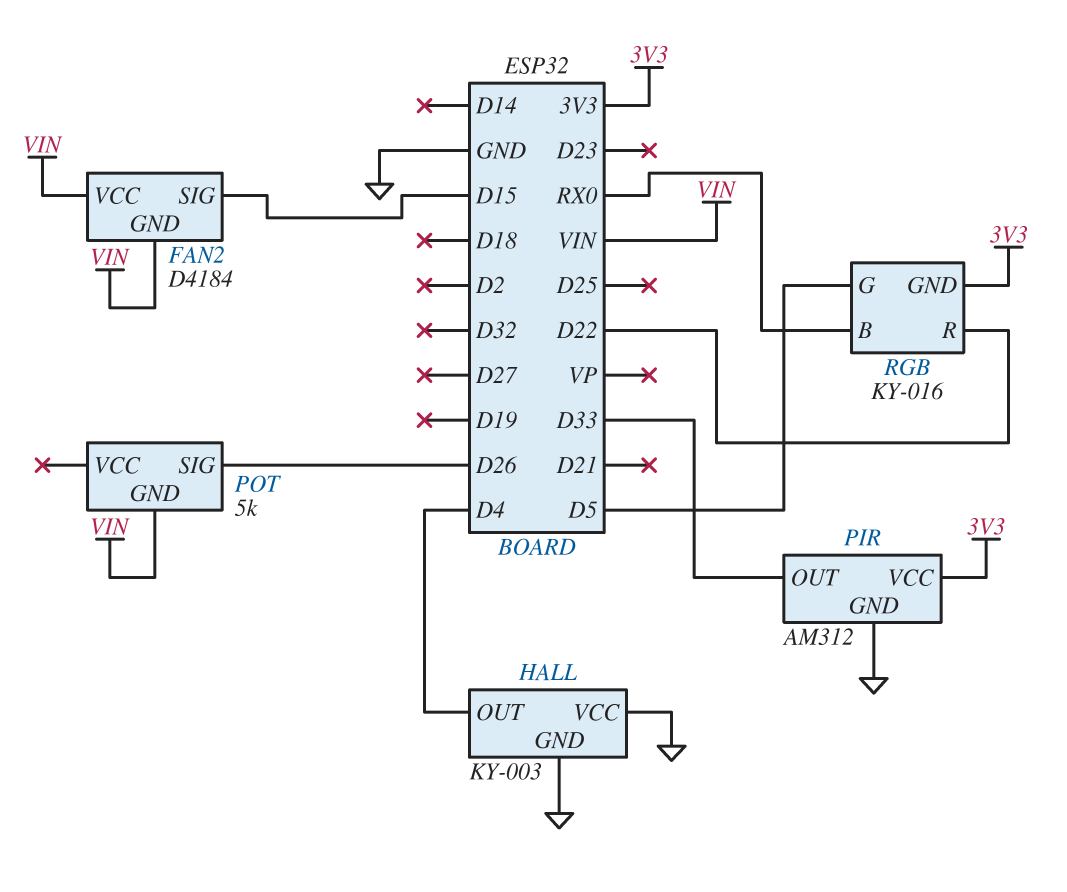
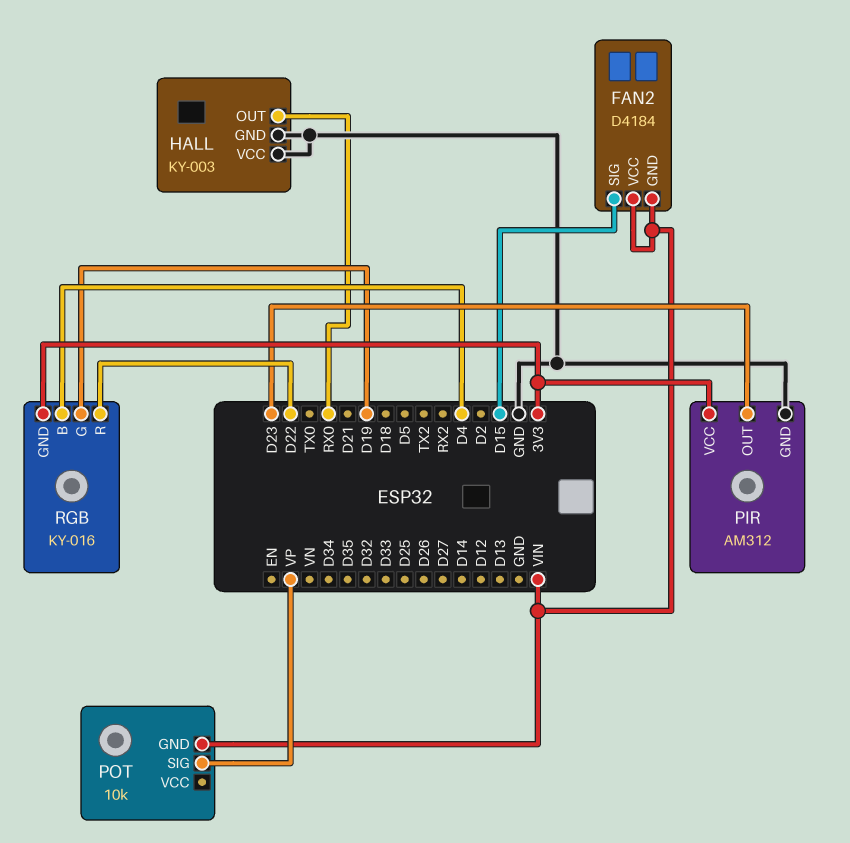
HALL pin OUT: D4 -> RX0
PIR pin OUT: D33 -> D23
POT: 5k -> 10k
POT pin SIG: D26 -> VP
RGB pin B: RX0 -> D4
RGB pin G: D5 -> D19

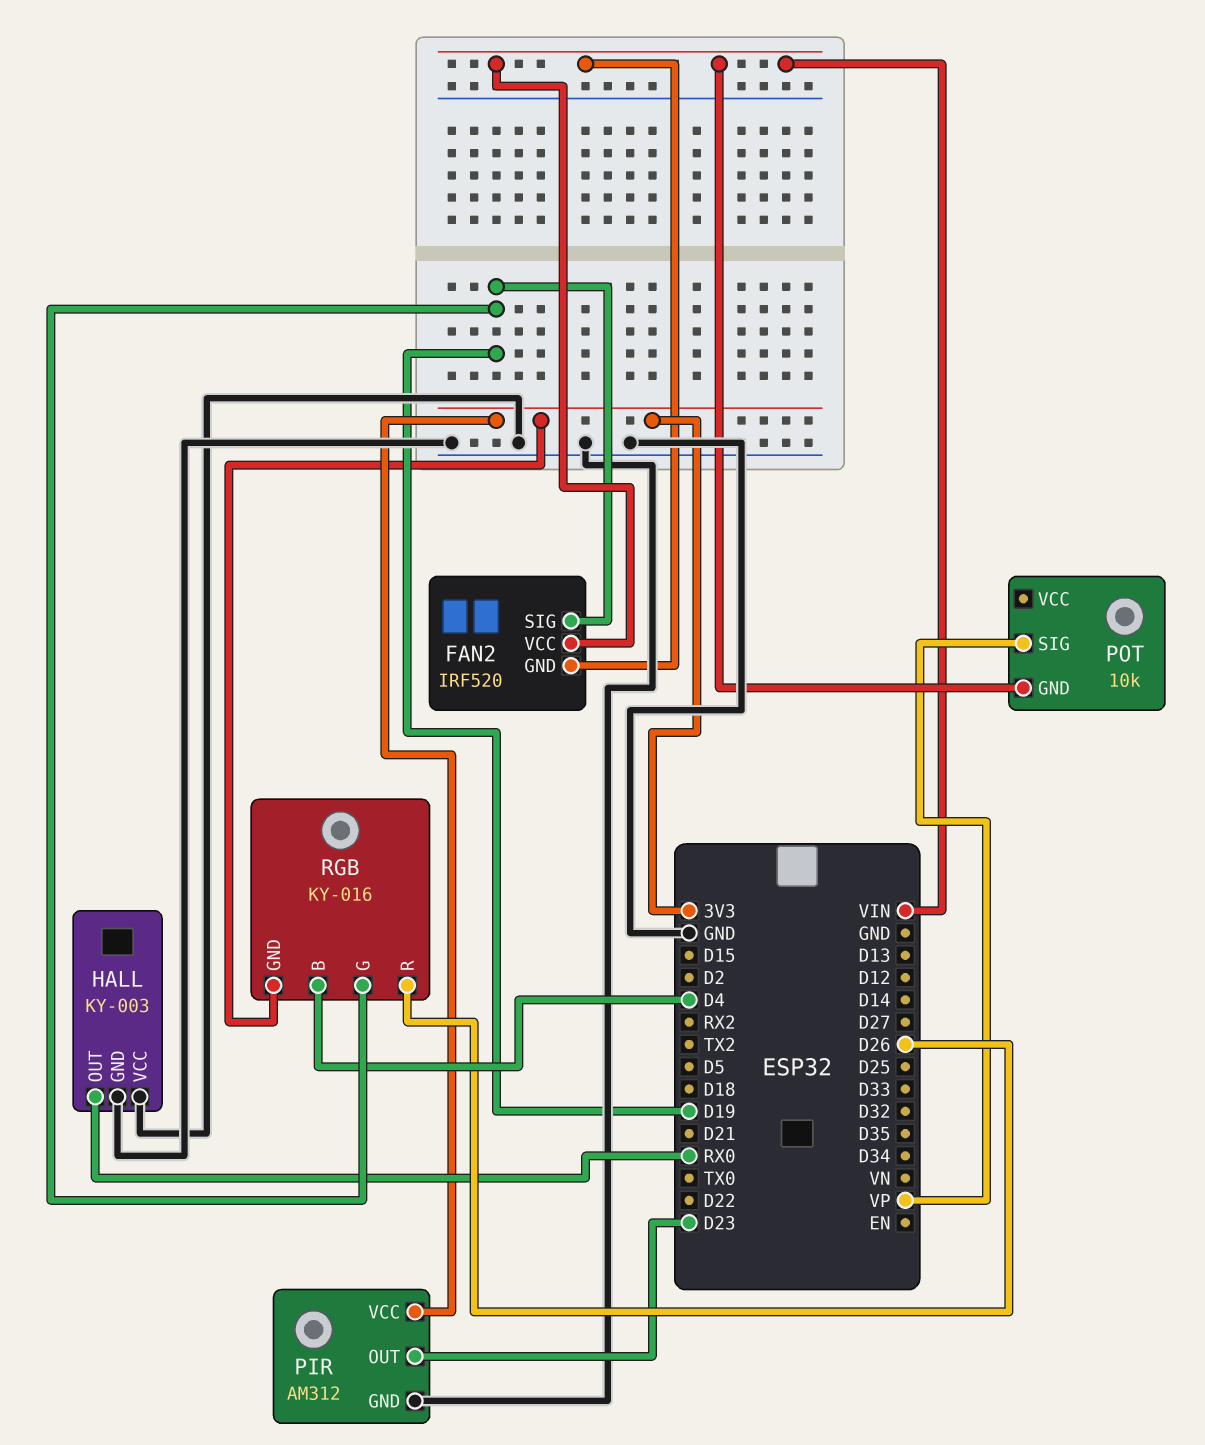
FAN2: D4184 -> IRF520
FAN2 pin SIG: D15 -> D19
RGB pin R: D22 -> D26

